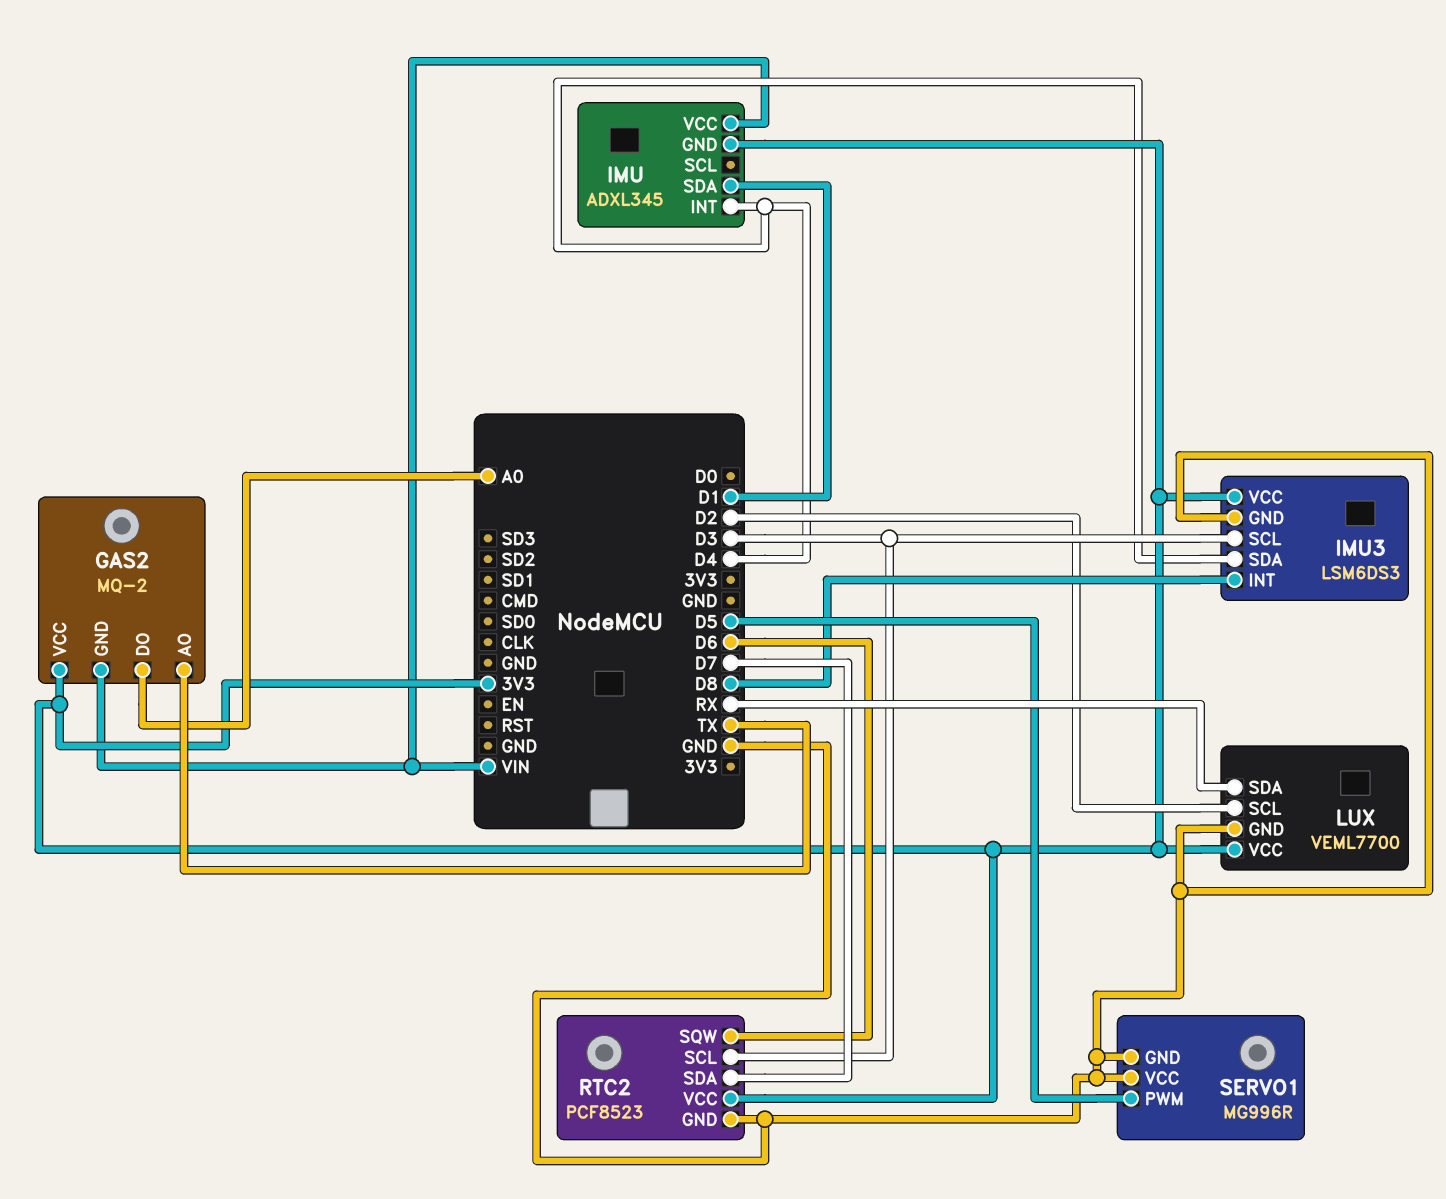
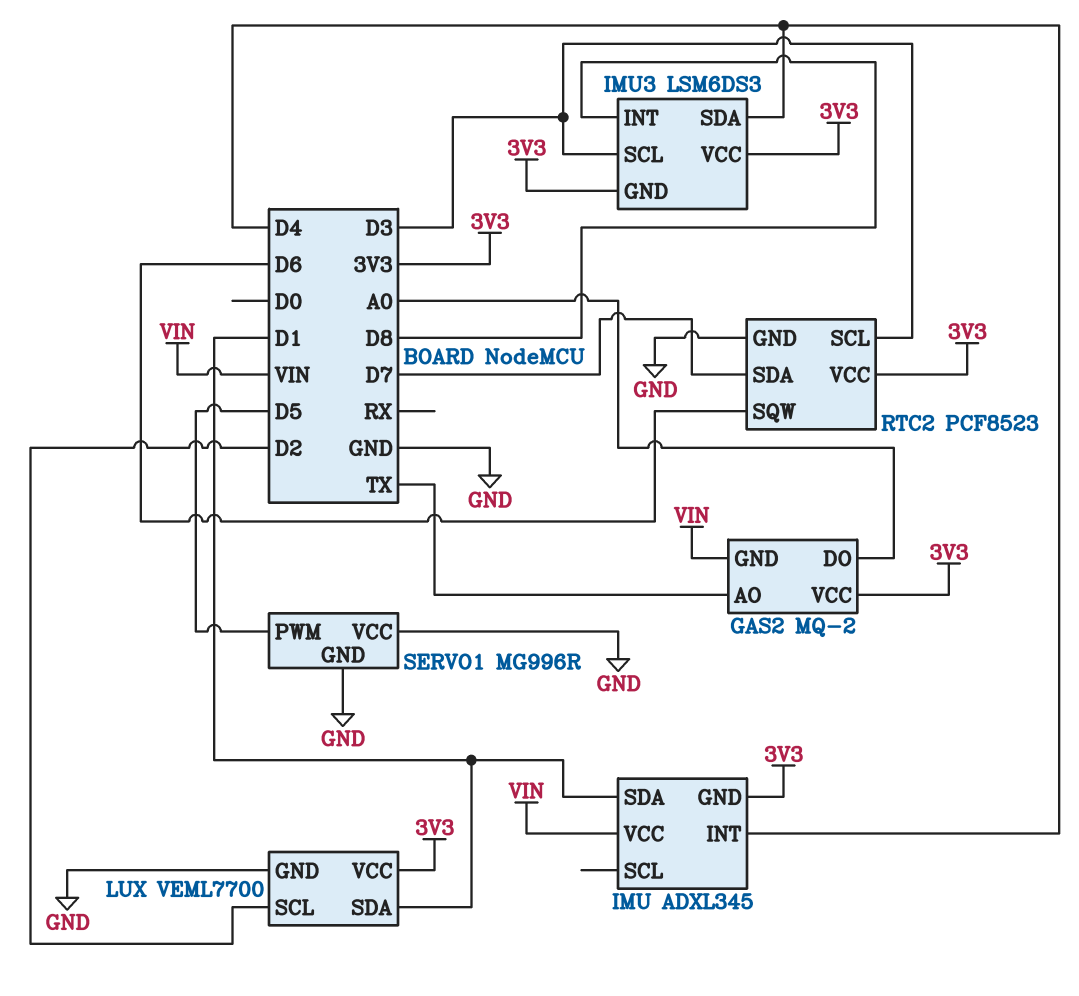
IMU3 pin GND: GND -> 3V3
LUX pin SDA: RX -> D1

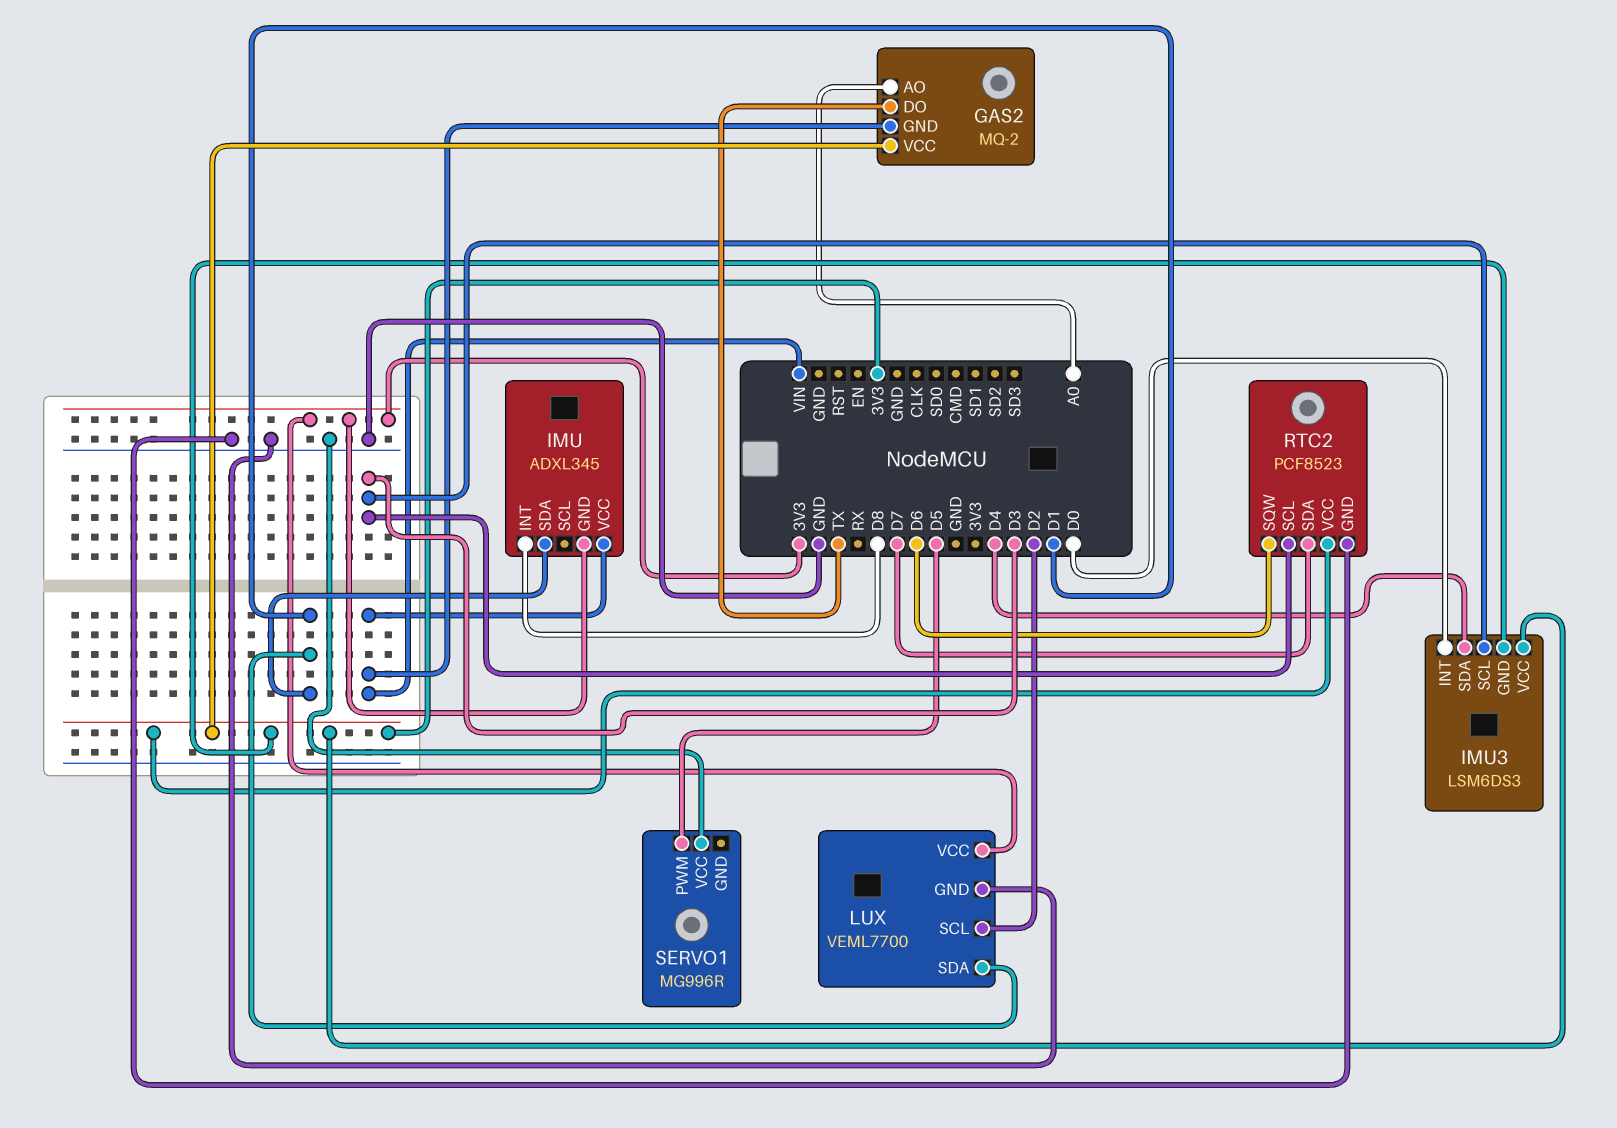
GAS2 pin AO: TX -> A0
GAS2 pin DO: A0 -> TX
IMU pin INT: D4 -> D8
IMU3 pin INT: D8 -> D0
SERVO1 pin GND: GND -> none

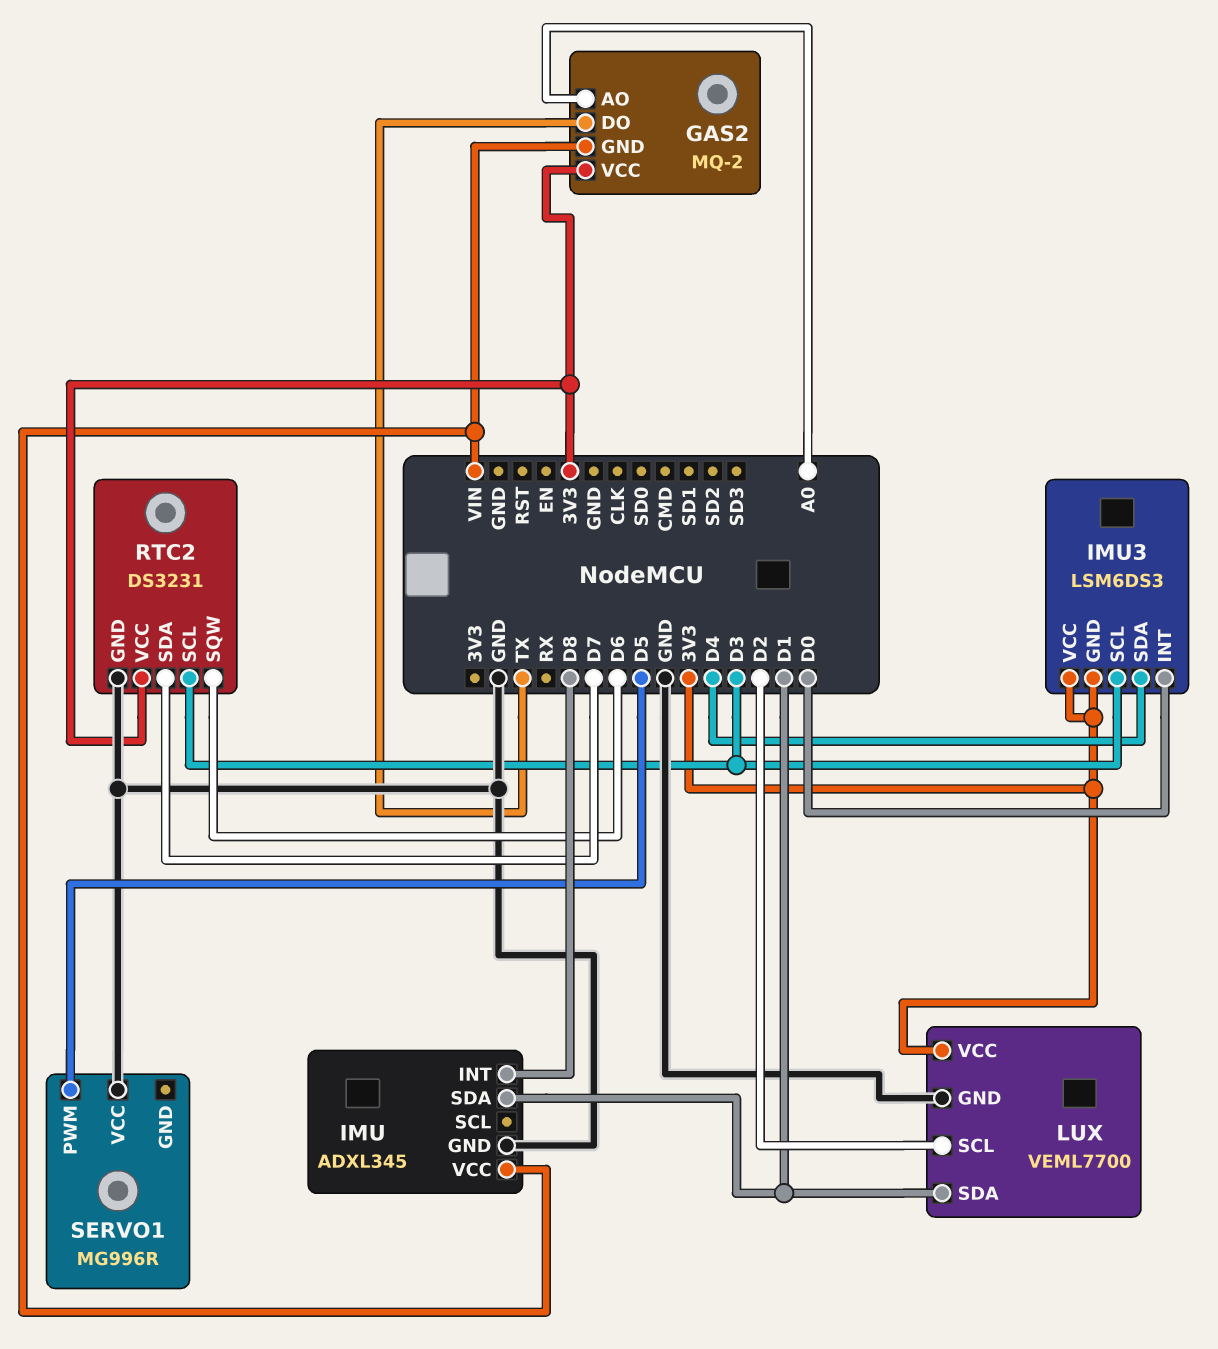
IMU pin GND: 3V3 -> GND
RTC2: PCF8523 -> DS3231

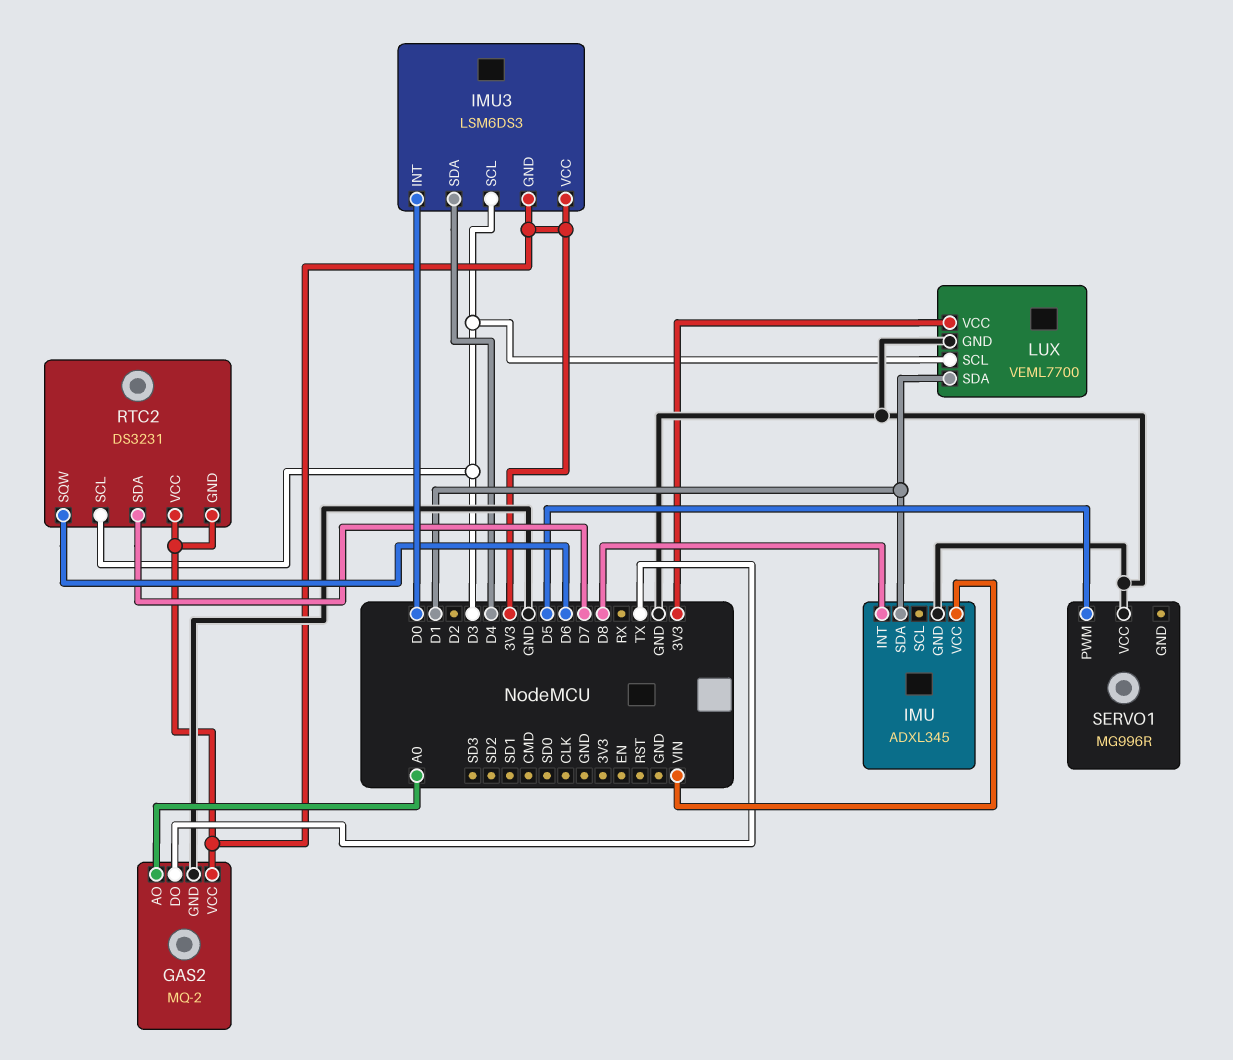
GAS2 pin GND: VIN -> GND
LUX pin SCL: D2 -> D3
RTC2 pin GND: GND -> 3V3

